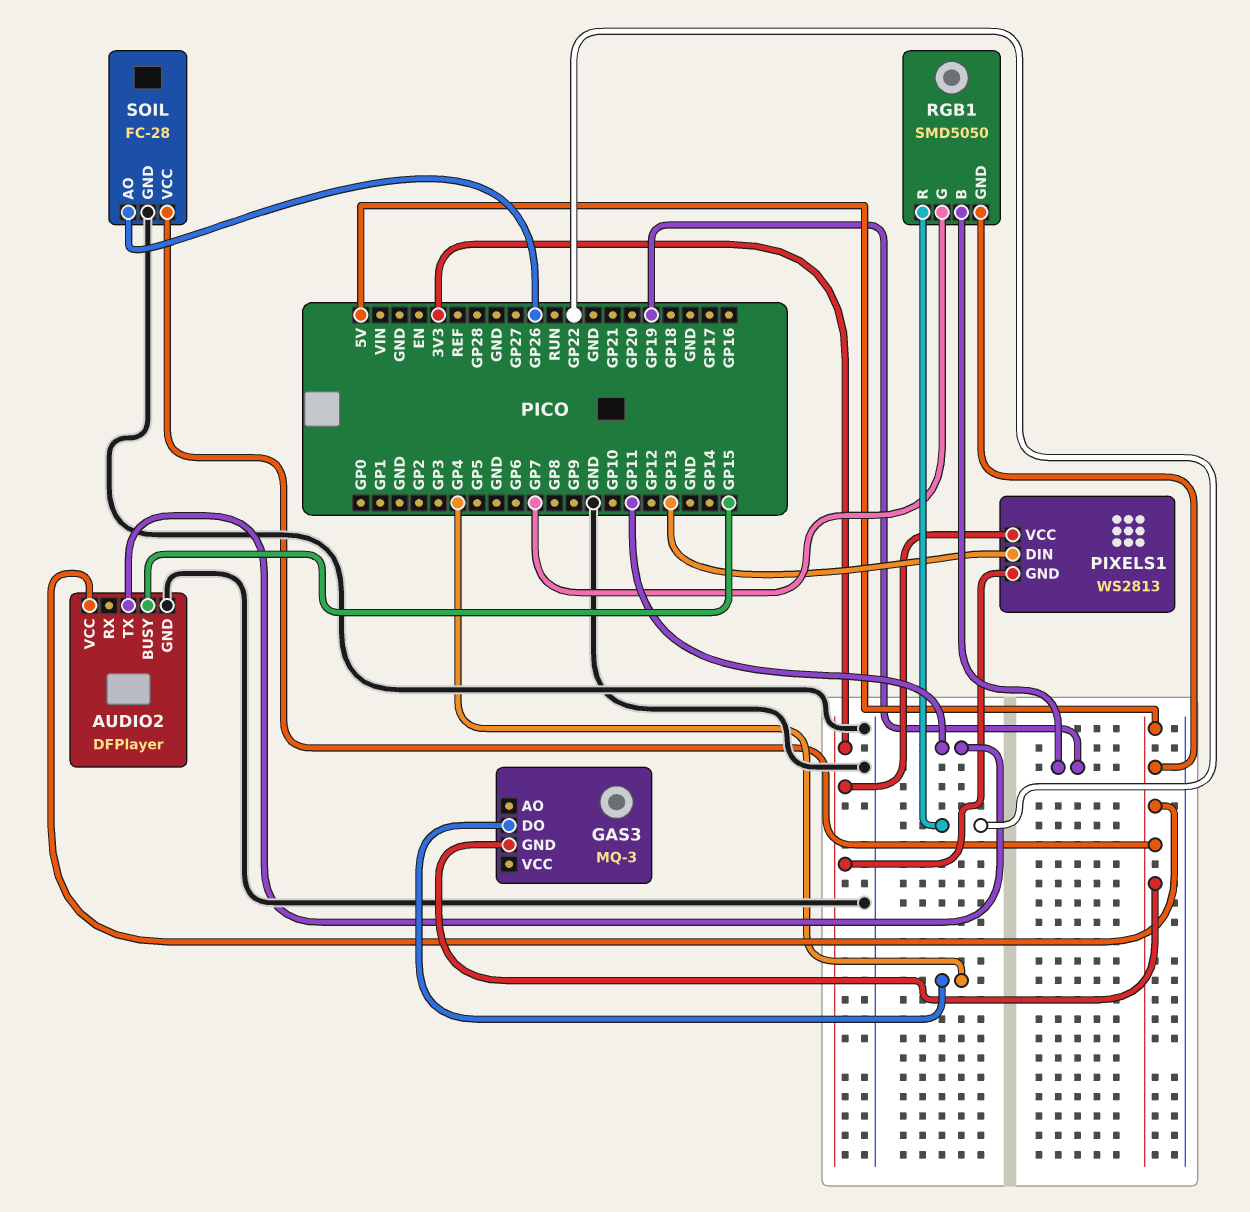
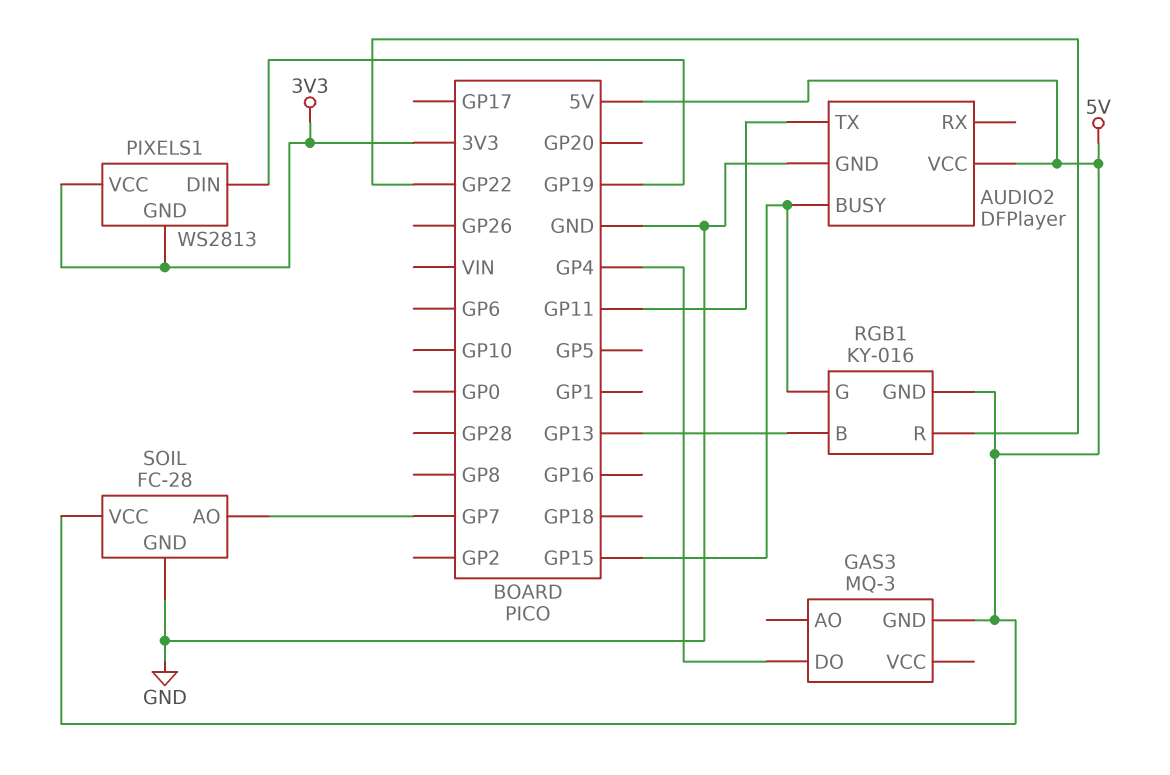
PIXELS1 pin DIN: GP13 -> GP19
RGB1: SMD5050 -> KY-016
RGB1 pin B: GP19 -> GP13
RGB1 pin G: GP7 -> GP15
SOIL pin AO: GP26 -> GP7

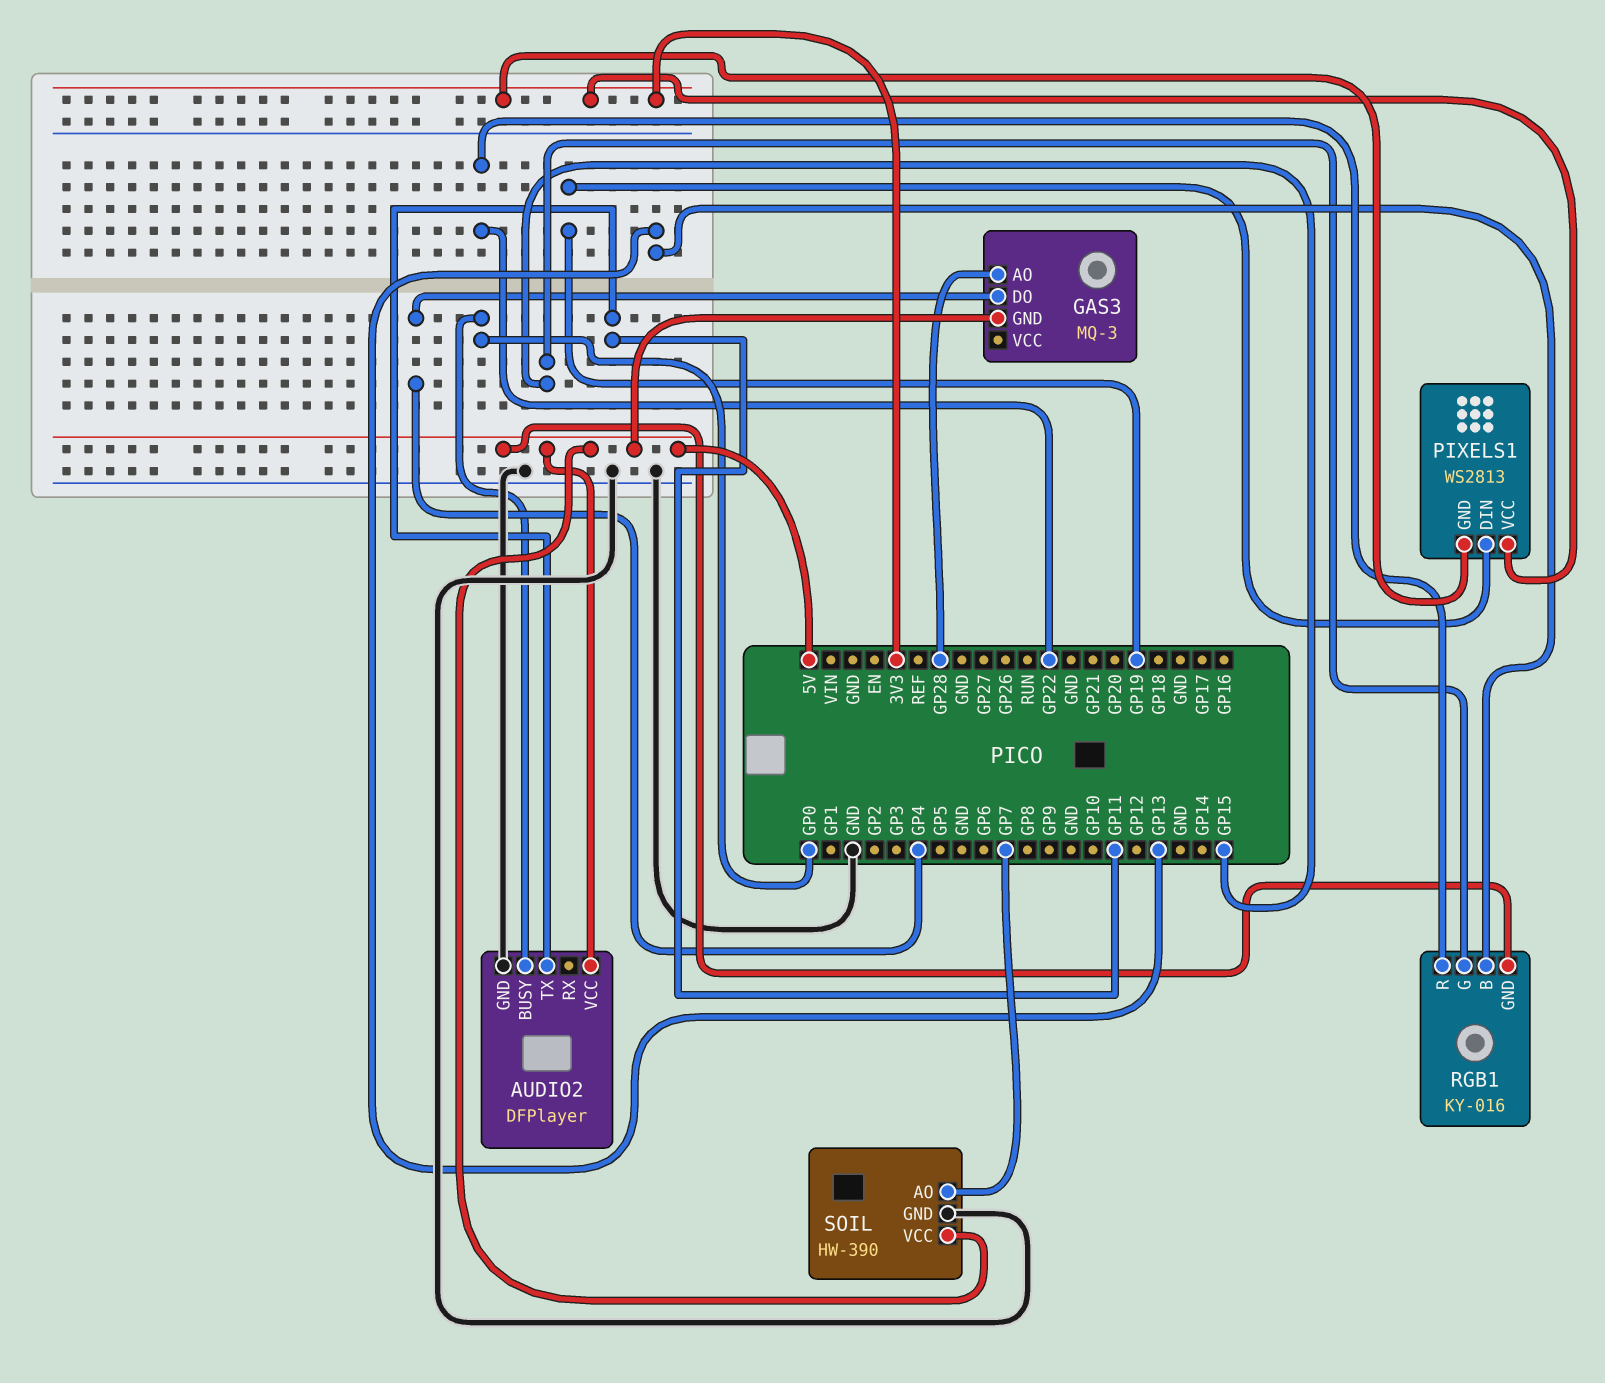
AUDIO2 pin BUSY: GP15 -> GP0
GAS3 pin AO: none -> GP28
SOIL: FC-28 -> HW-390

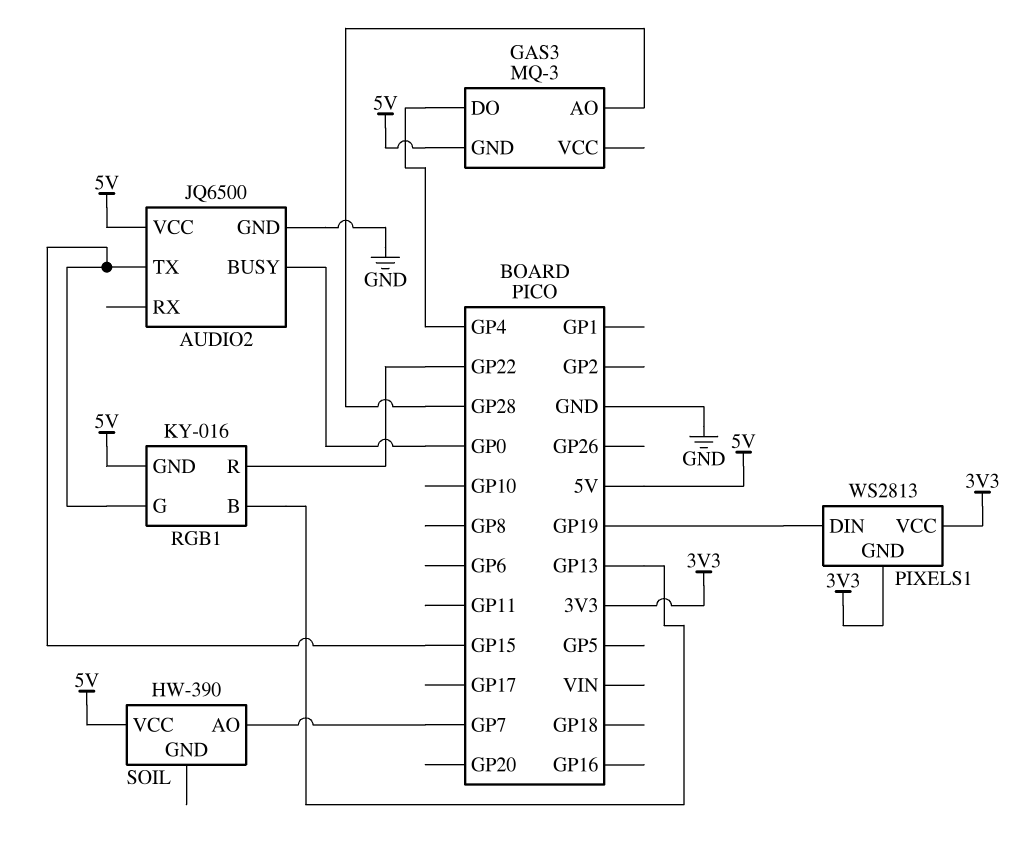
AUDIO2: DFPlayer -> JQ6500
AUDIO2 pin TX: GP11 -> GP15
SOIL pin GND: GND -> none

